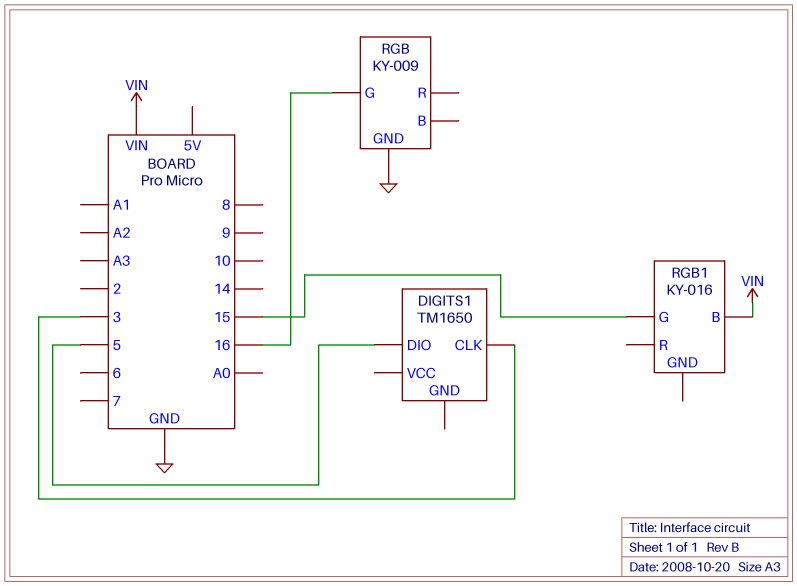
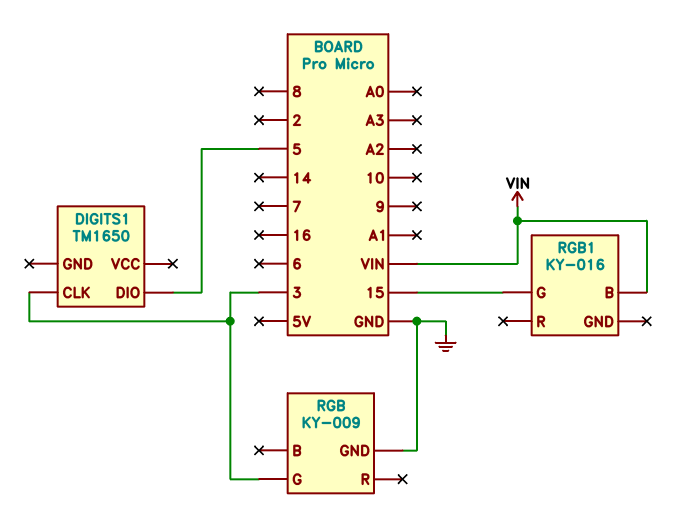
RGB pin G: 16 -> 3

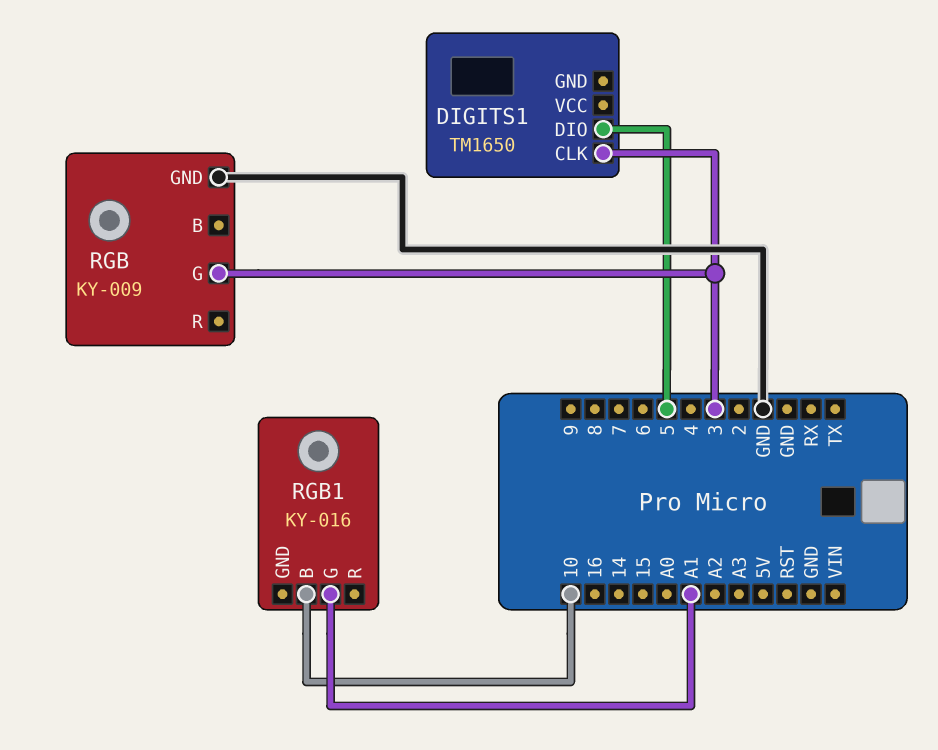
RGB1 pin B: VIN -> 10
RGB1 pin G: 15 -> A1

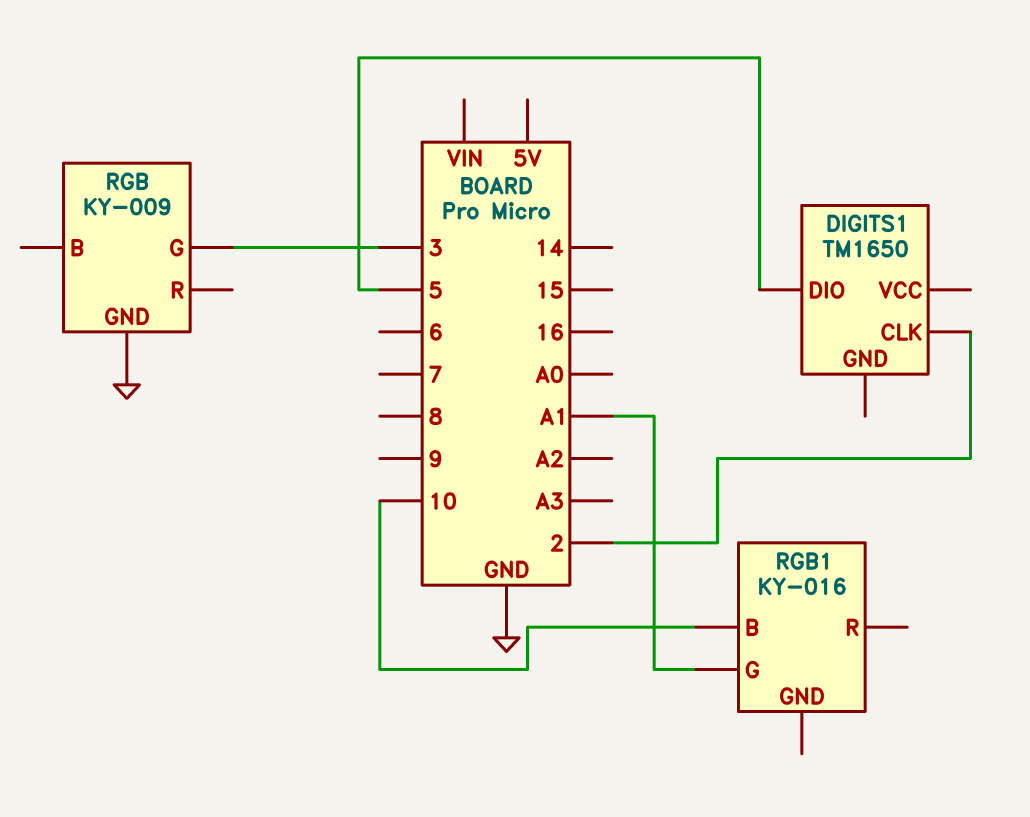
DIGITS1 pin CLK: 3 -> 2

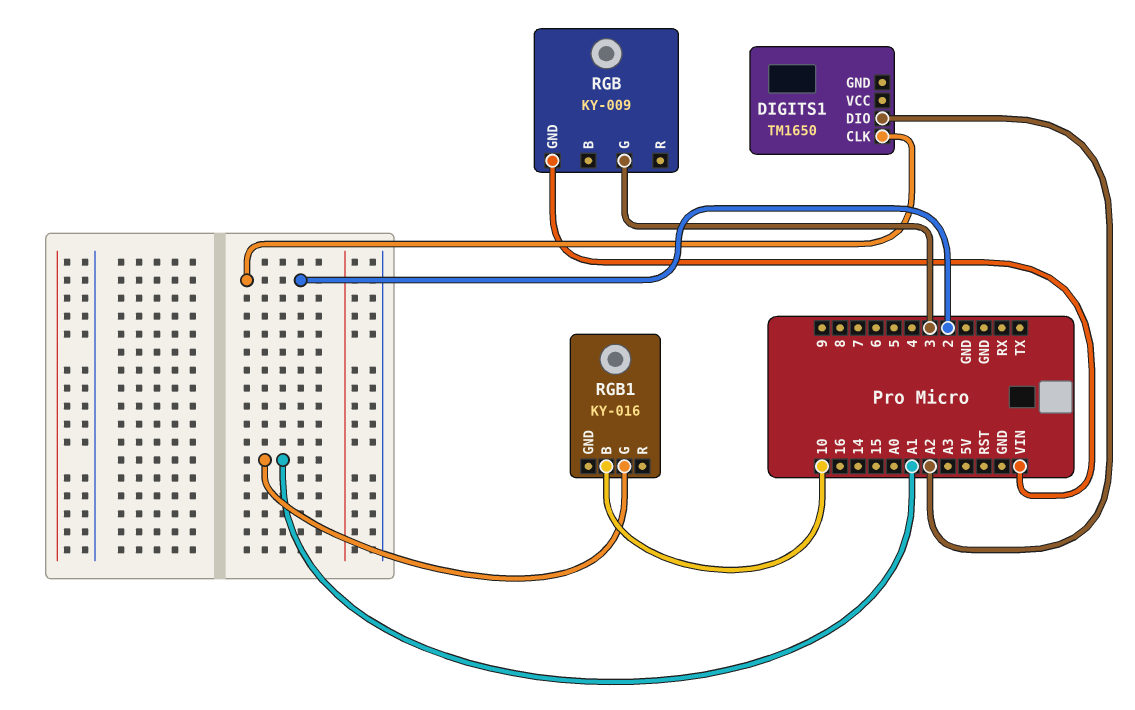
DIGITS1 pin DIO: 5 -> A2
RGB pin GND: GND -> VIN

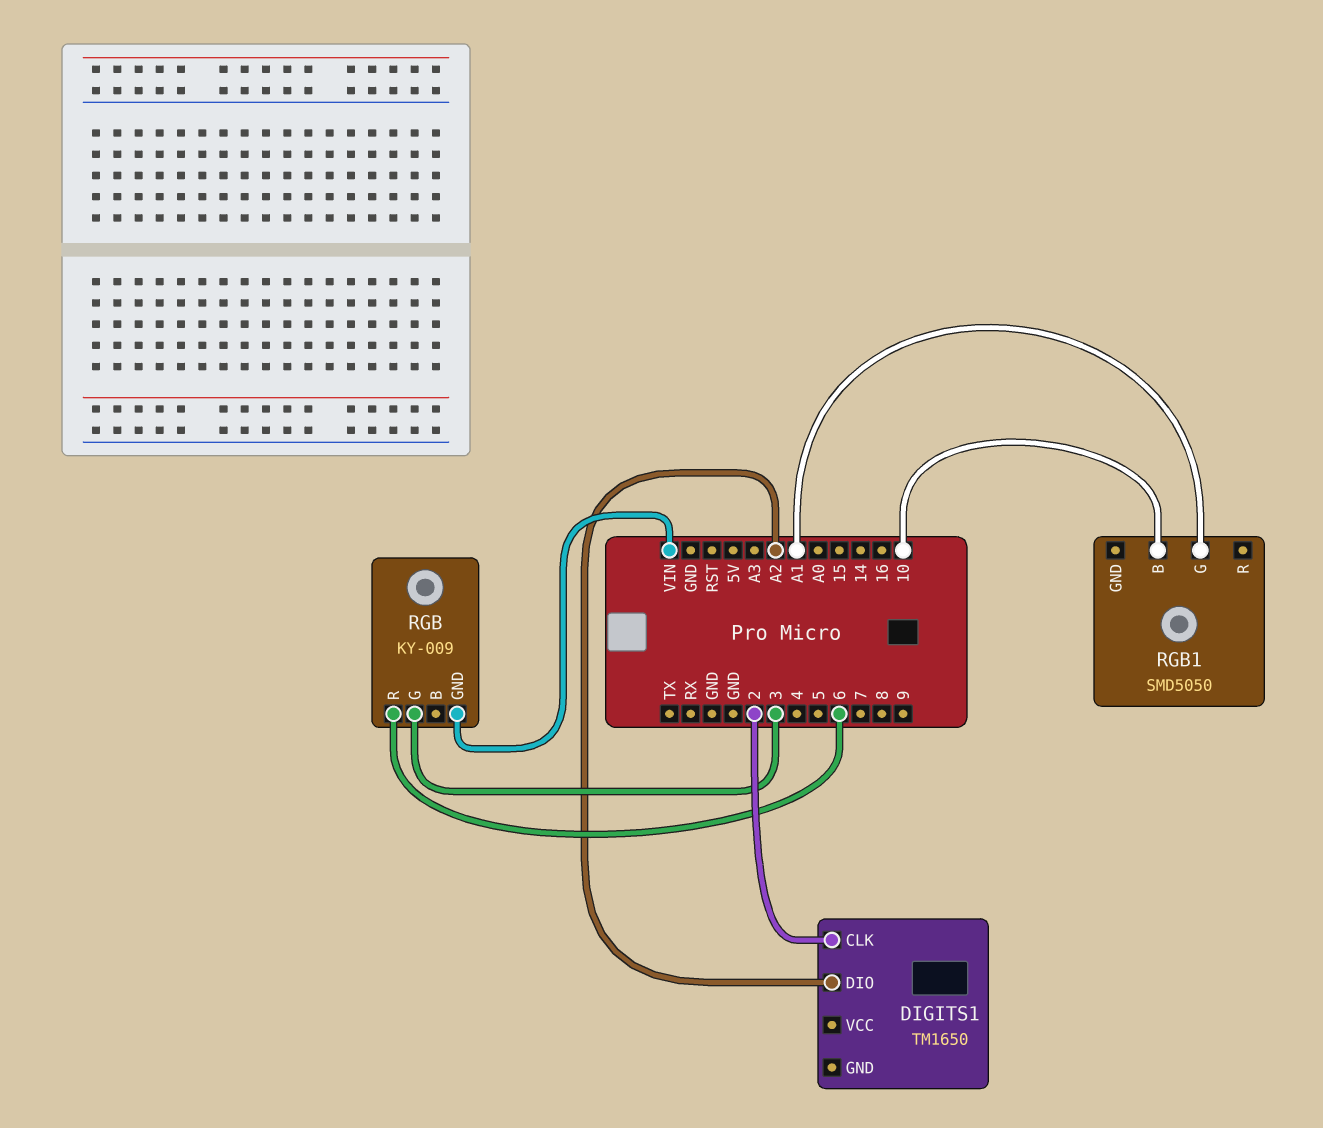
RGB pin R: none -> 6
RGB1: KY-016 -> SMD5050

